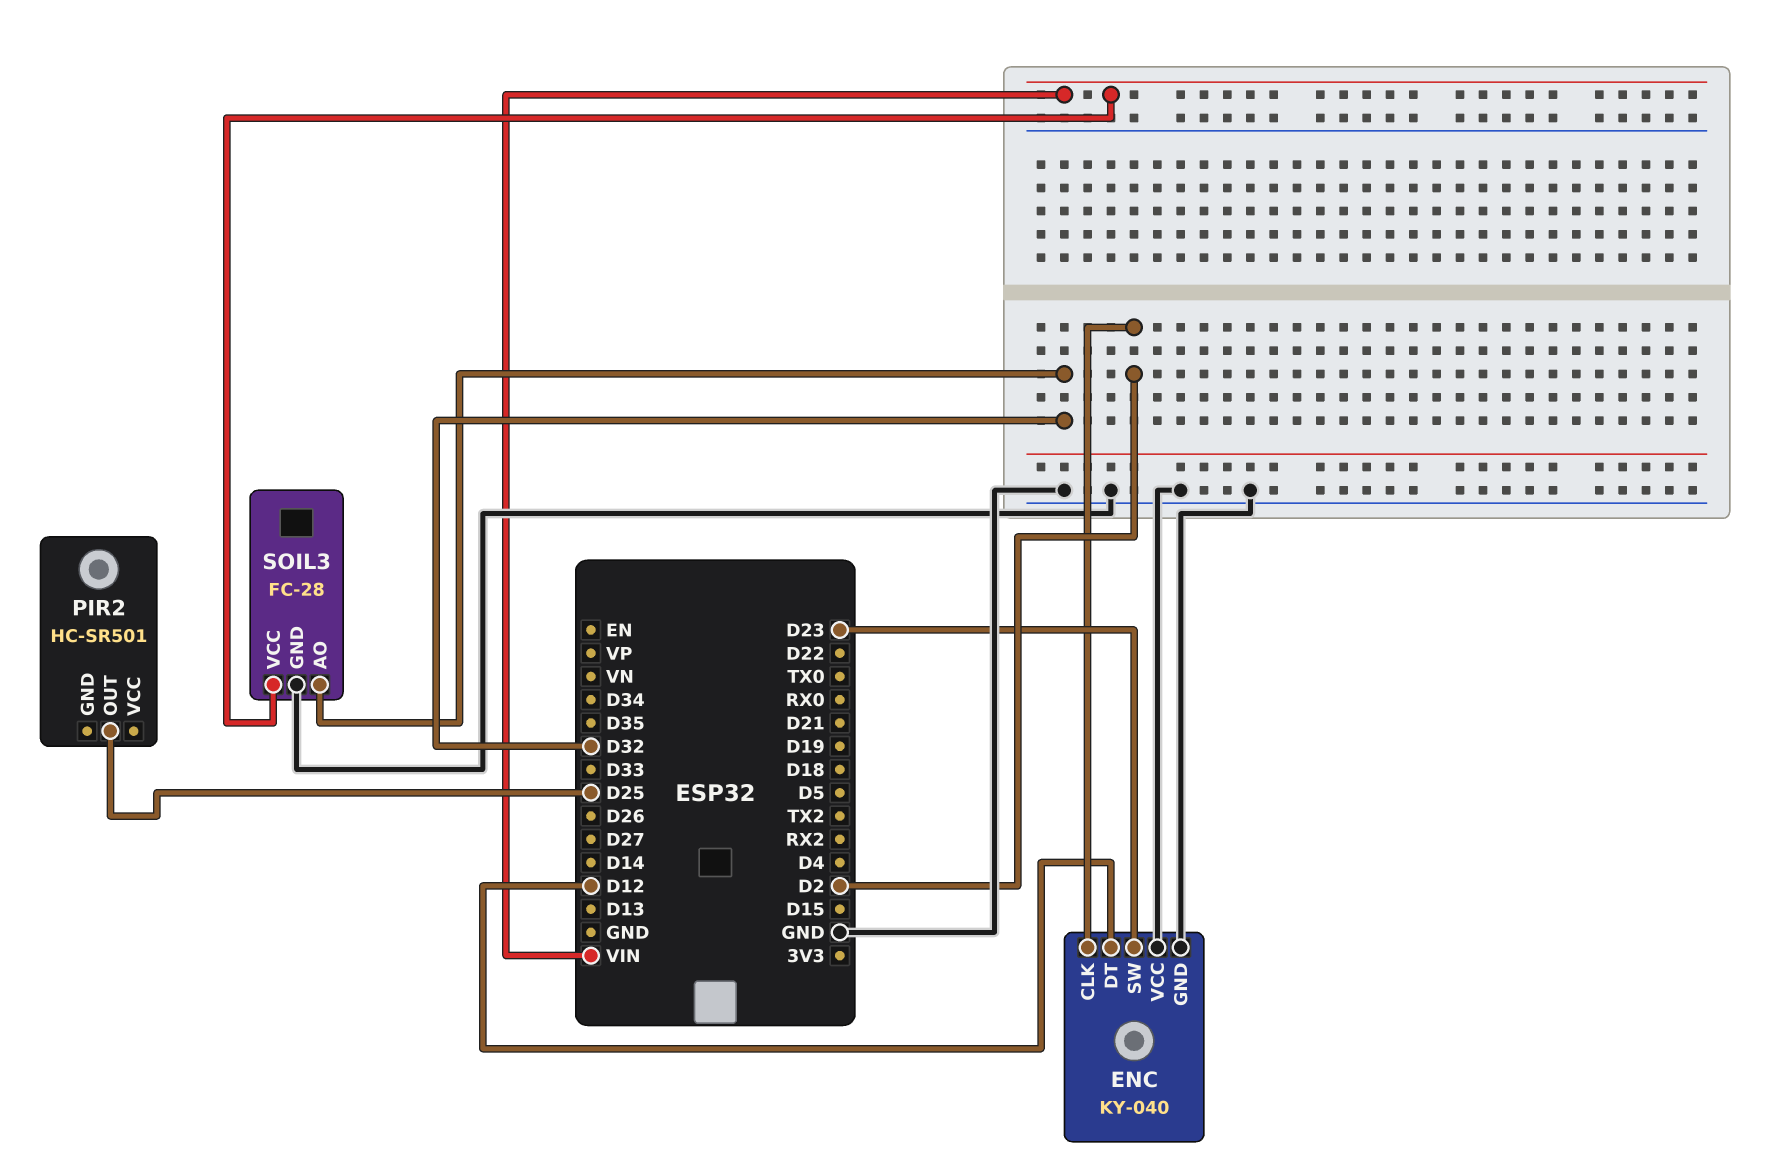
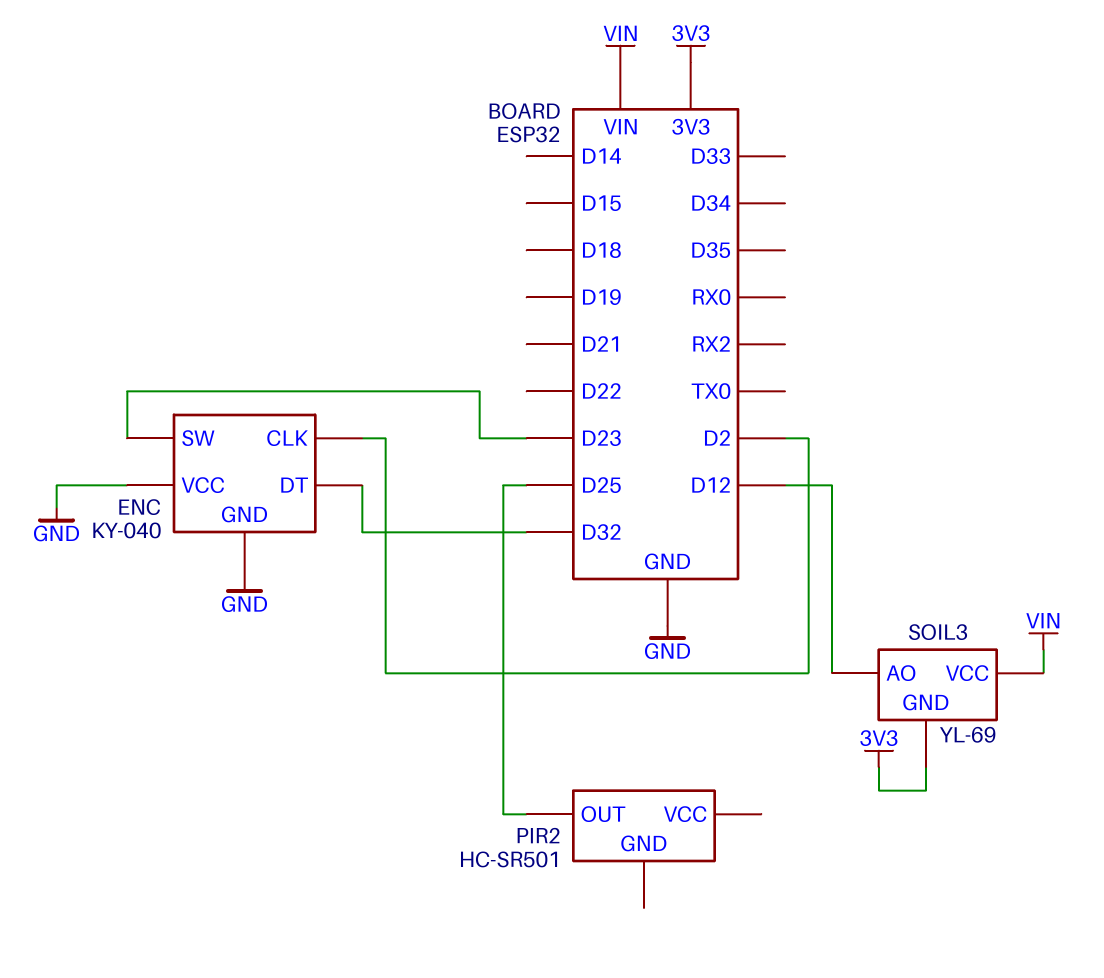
ENC pin DT: D12 -> D32
SOIL3: FC-28 -> YL-69
SOIL3 pin AO: D32 -> D12
SOIL3 pin GND: GND -> 3V3

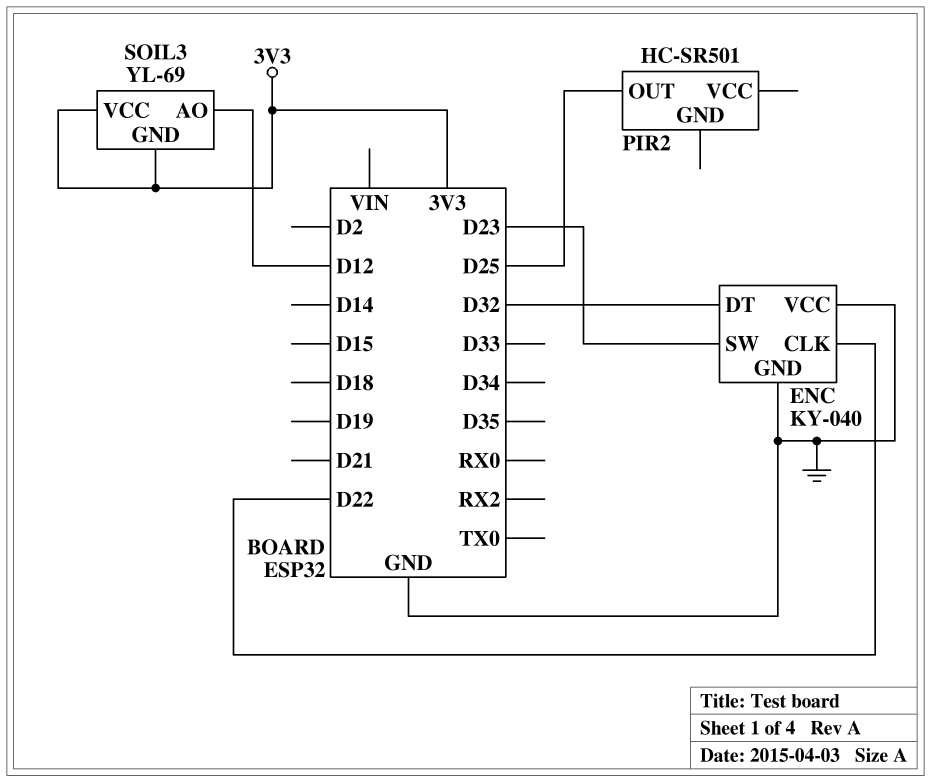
ENC pin CLK: D2 -> D22
SOIL3 pin VCC: VIN -> 3V3

